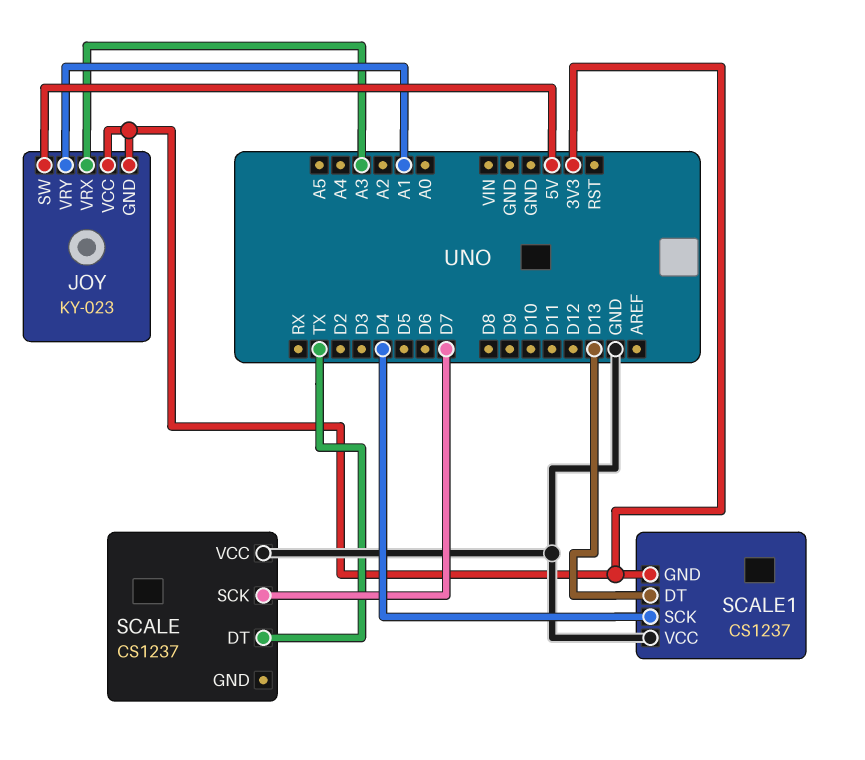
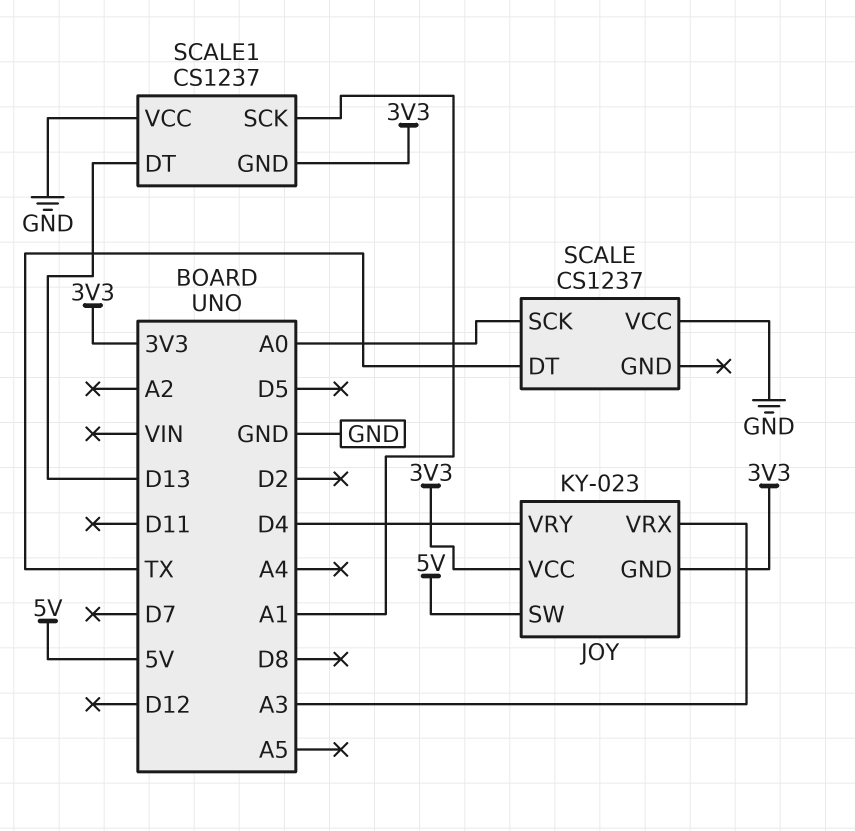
JOY pin VRY: A1 -> D4
SCALE pin SCK: D7 -> A0
SCALE1 pin SCK: D4 -> A1

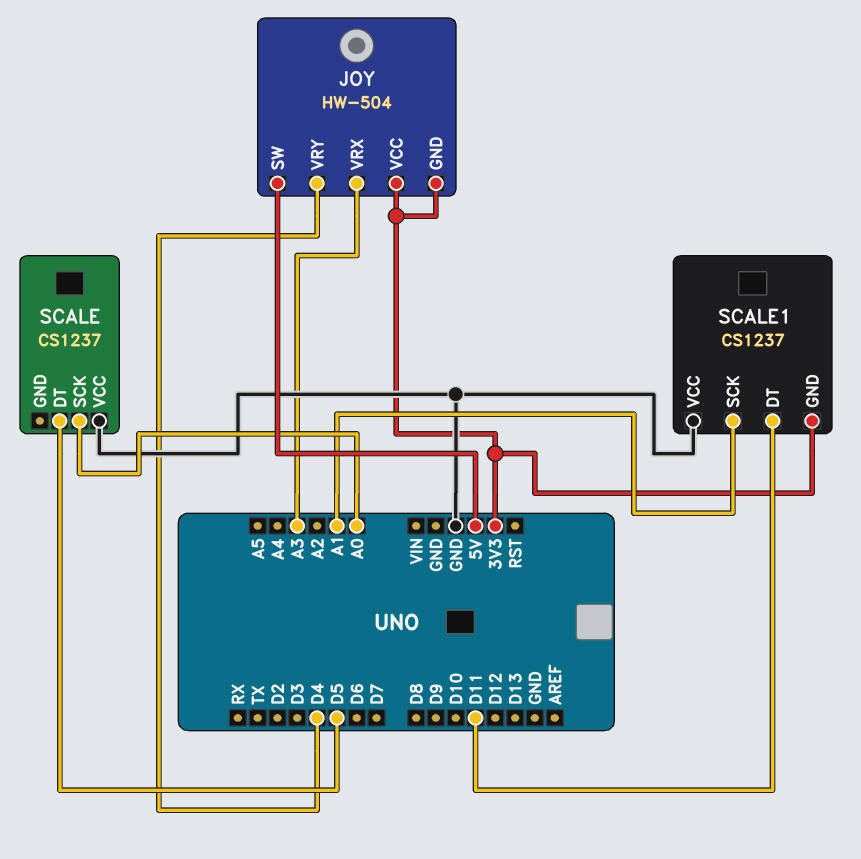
JOY: KY-023 -> HW-504
SCALE pin DT: TX -> D5
SCALE1 pin DT: D13 -> D11

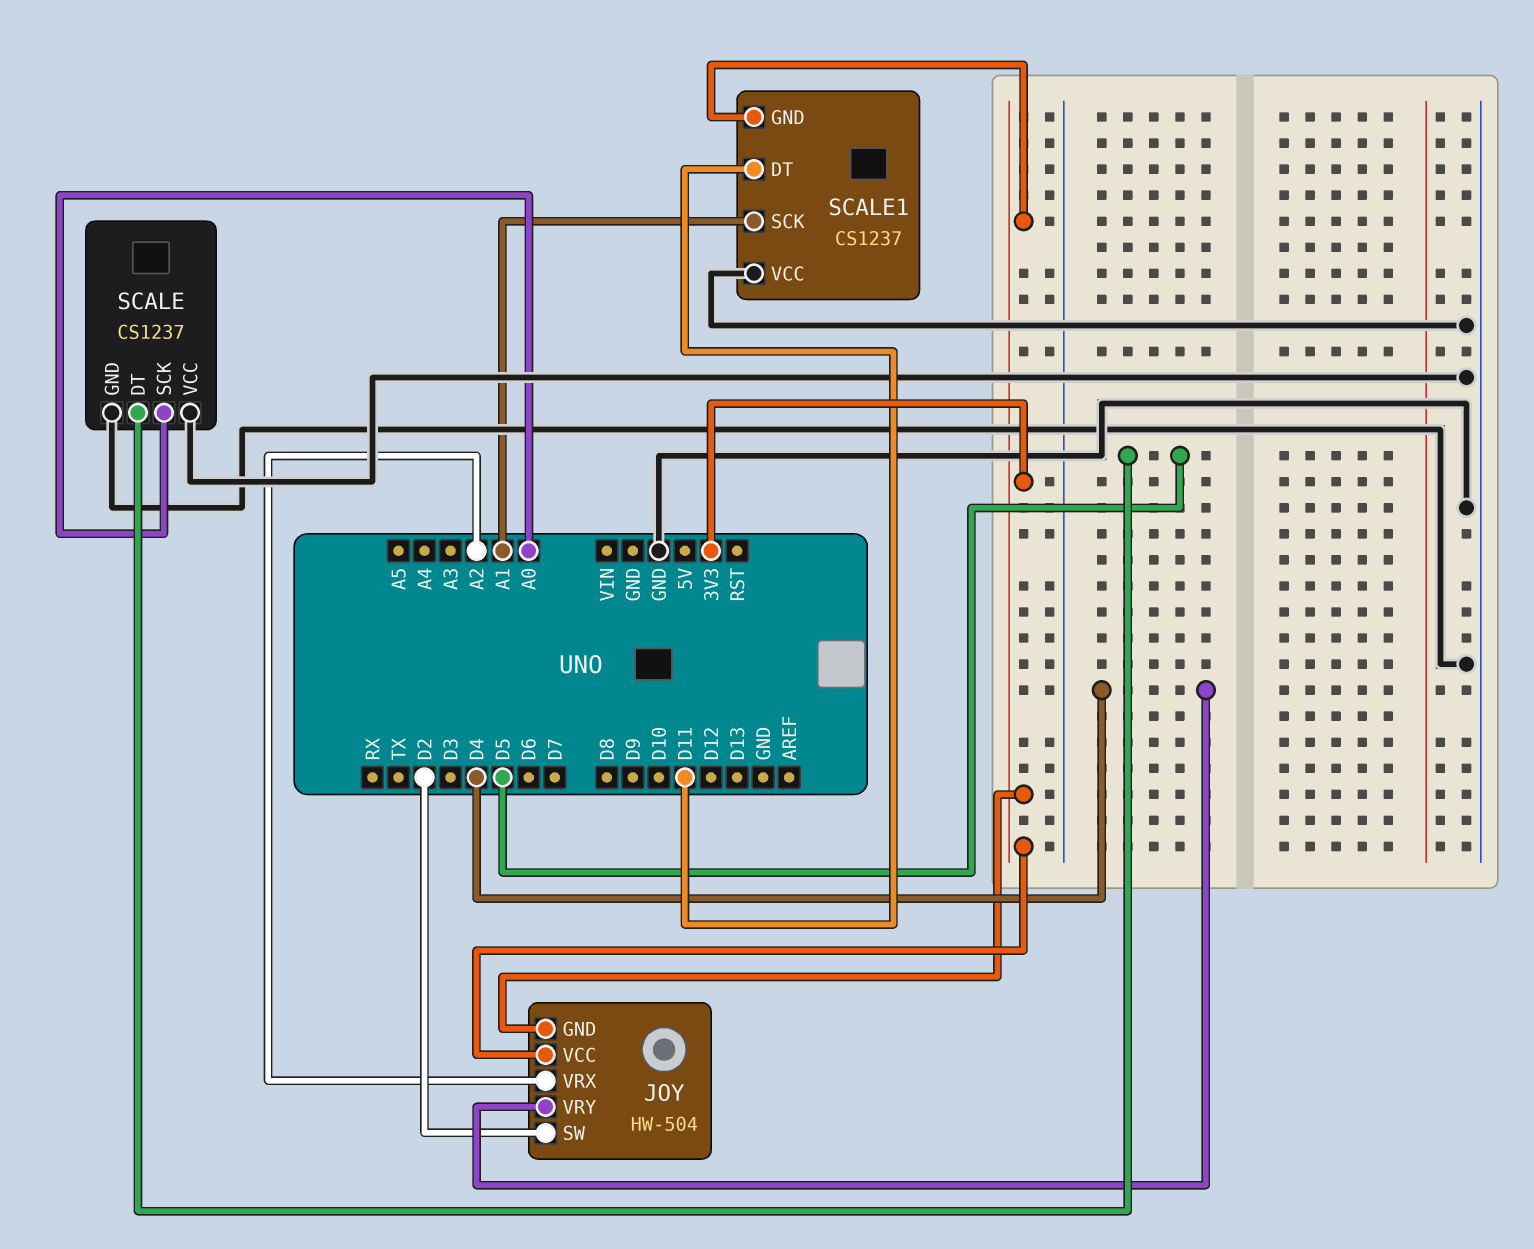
JOY pin SW: 5V -> D2
JOY pin VRX: A3 -> A2
SCALE pin GND: none -> GND

